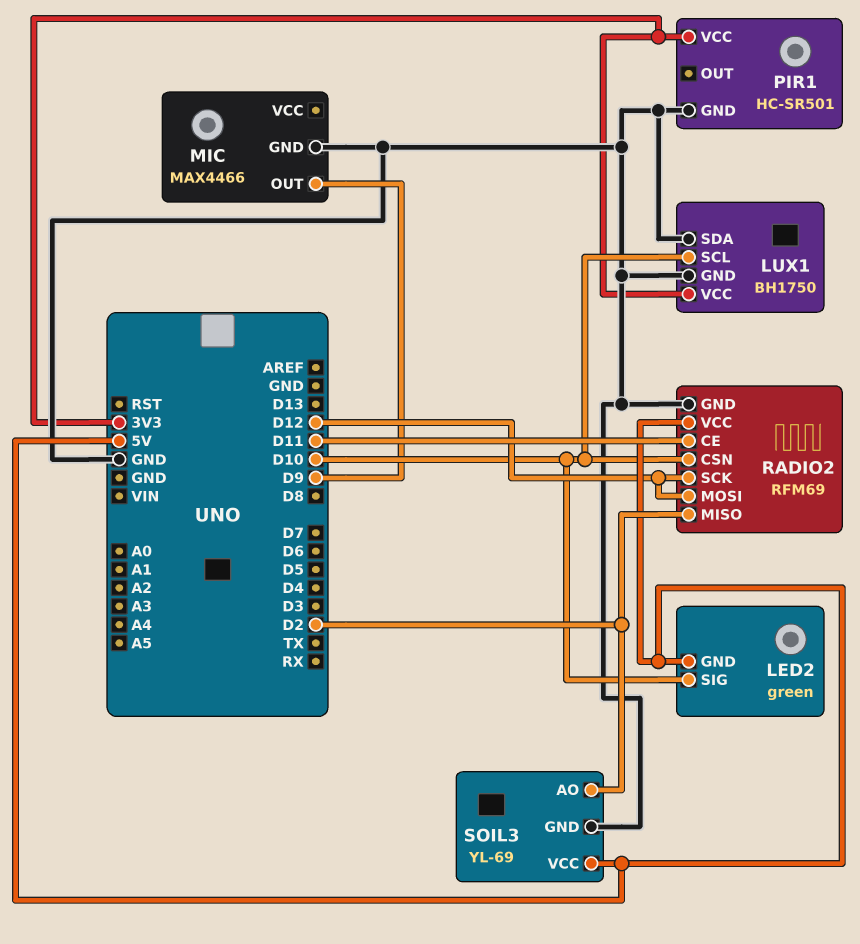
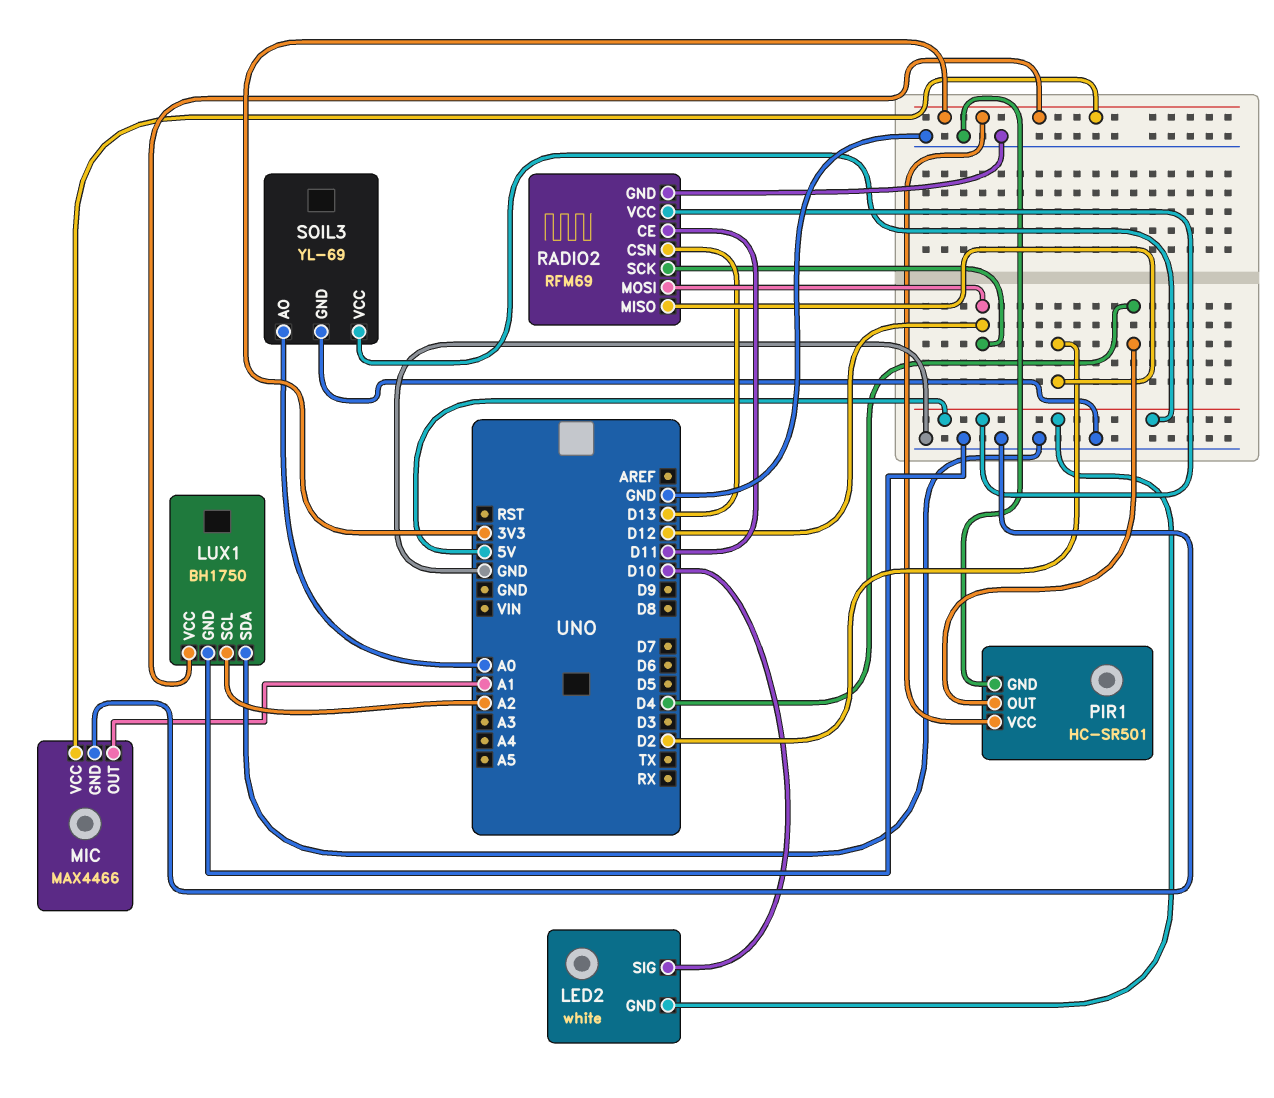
LED2: green -> white
LUX1 pin SCL: D10 -> A2
MIC pin OUT: D9 -> A1
MIC pin VCC: none -> 3V3
PIR1 pin OUT: none -> D4
RADIO2 pin CSN: D10 -> D13
SOIL3 pin AO: D2 -> A0

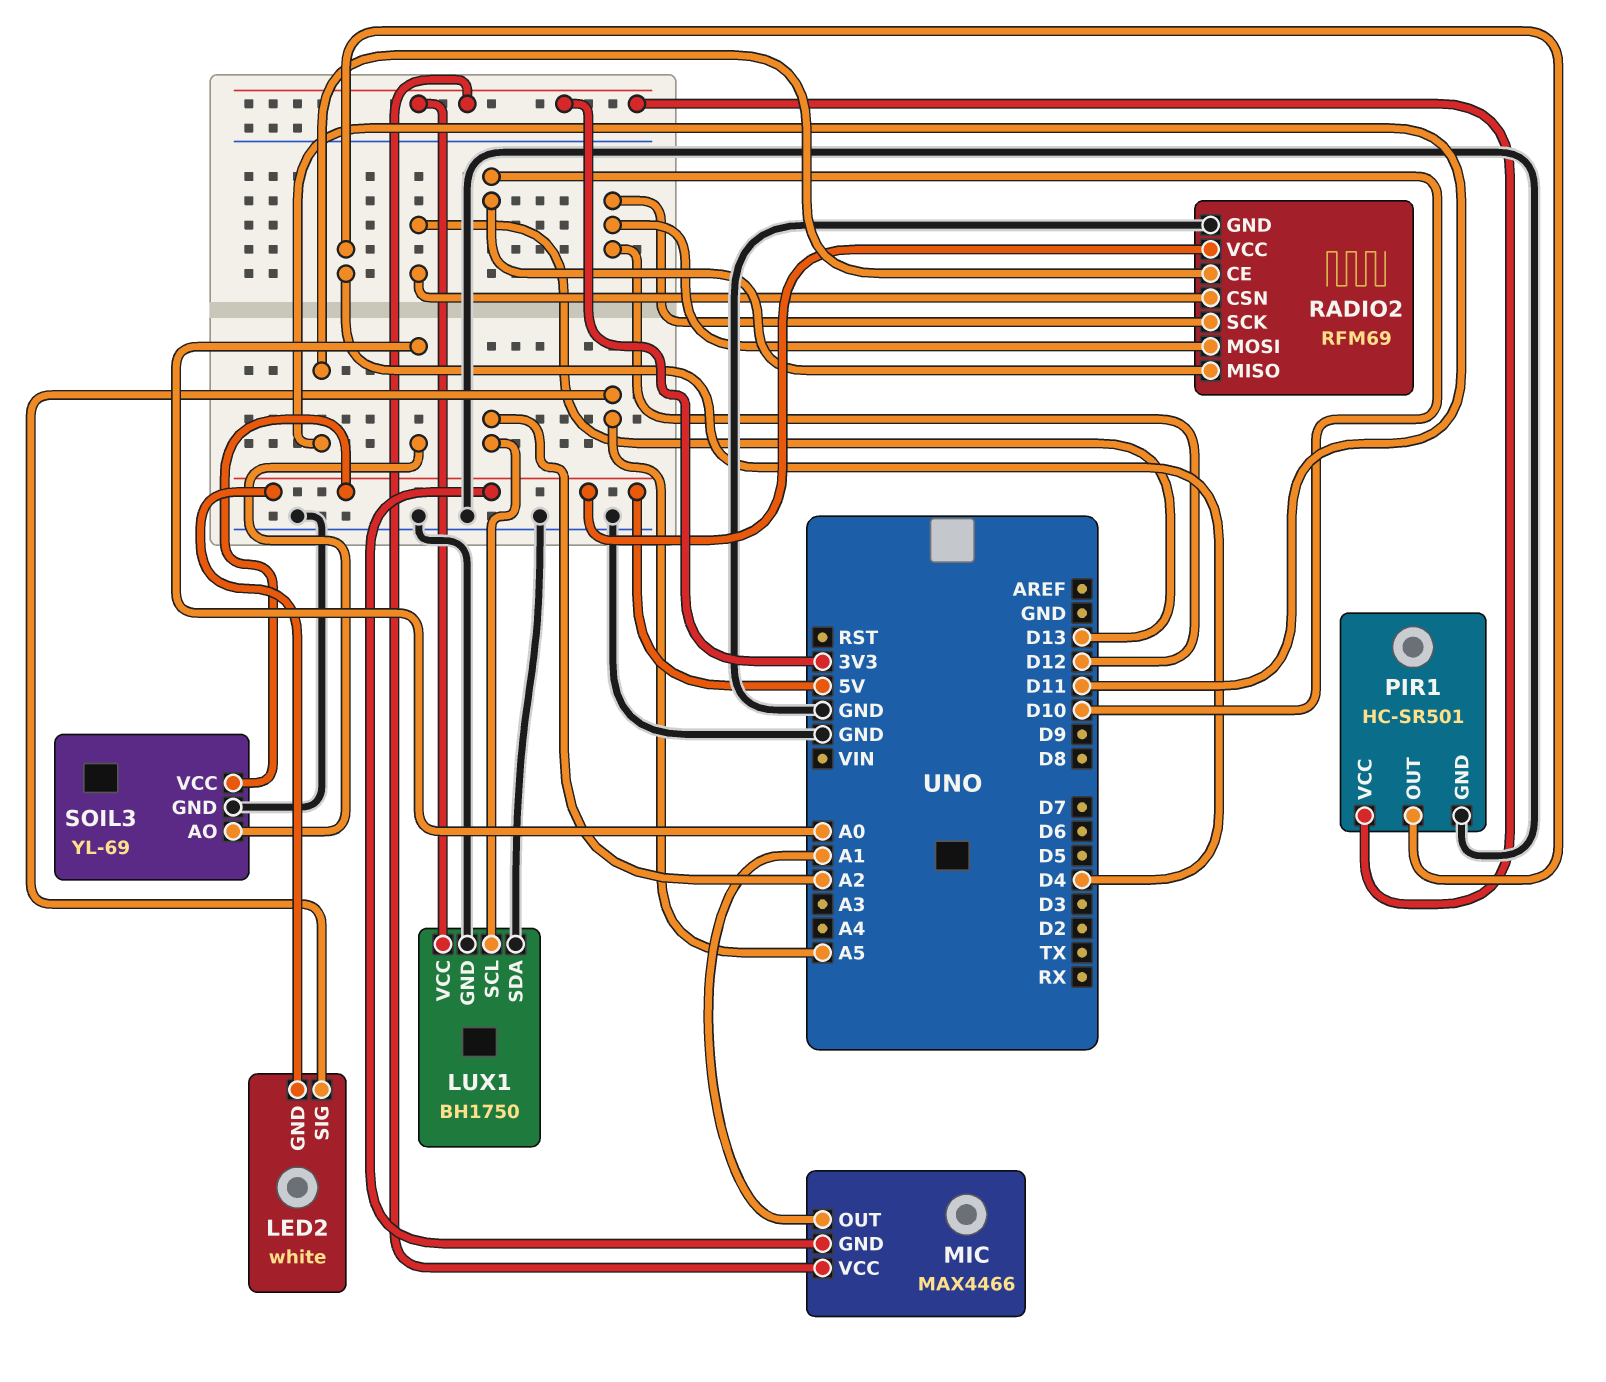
LED2 pin SIG: D10 -> A5
MIC pin GND: GND -> 5V
RADIO2 pin MISO: D2 -> D10

